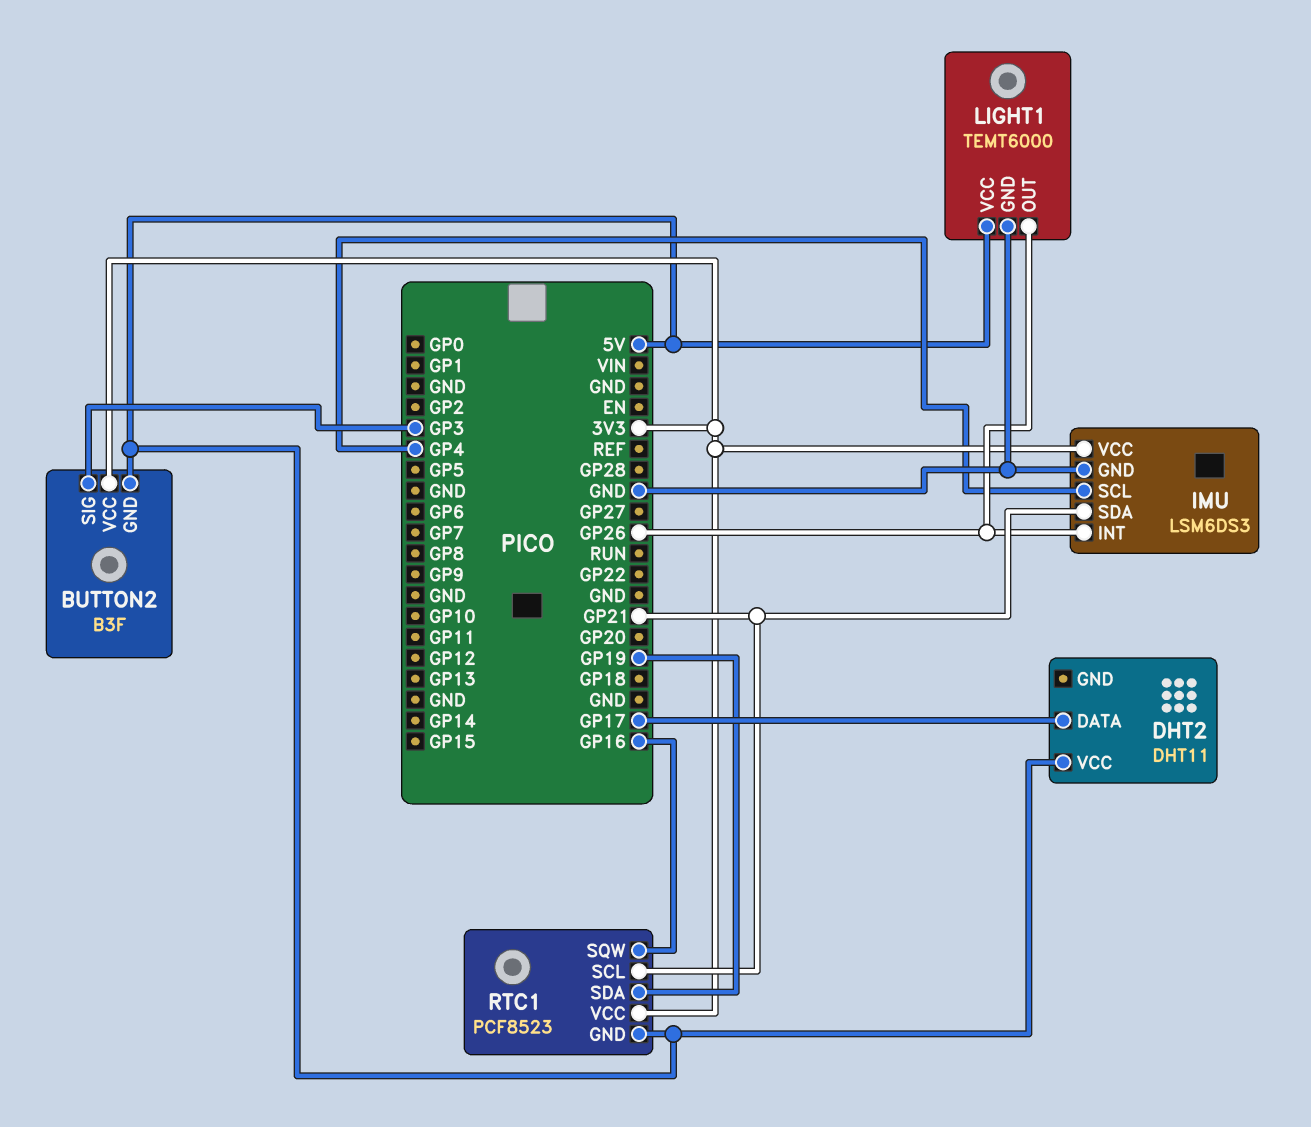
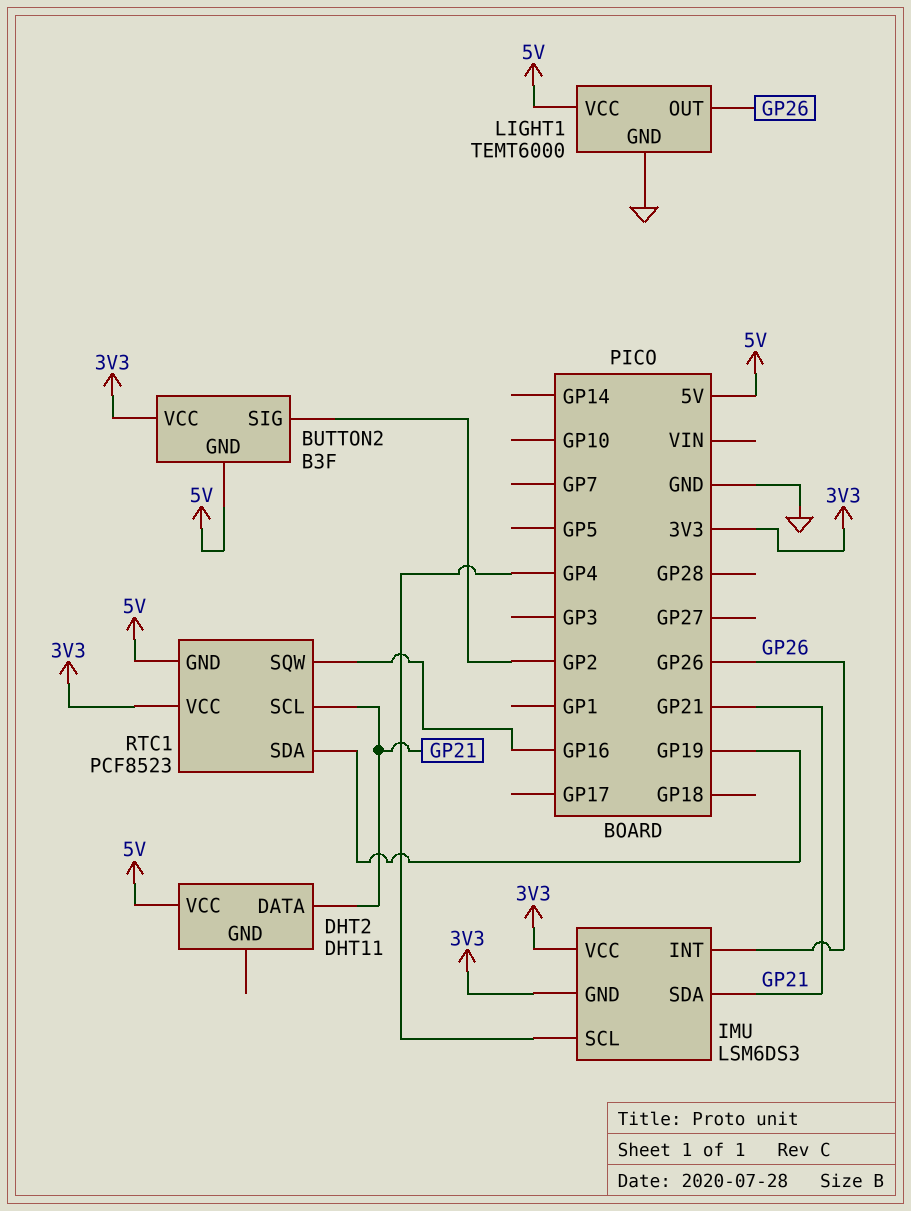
BUTTON2 pin SIG: GP3 -> GP2
DHT2 pin DATA: GP17 -> GP21
IMU pin GND: GND -> 3V3

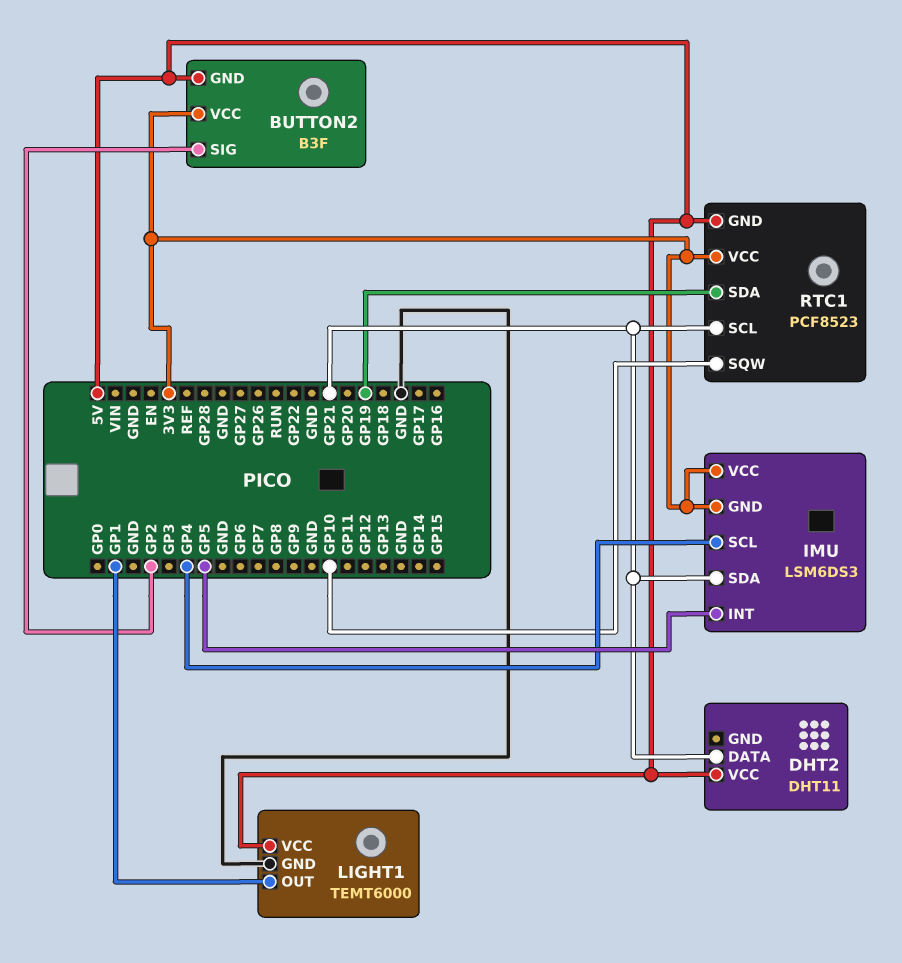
IMU pin INT: GP26 -> GP5
LIGHT1 pin OUT: GP26 -> GP1
RTC1 pin SQW: GP16 -> GP10

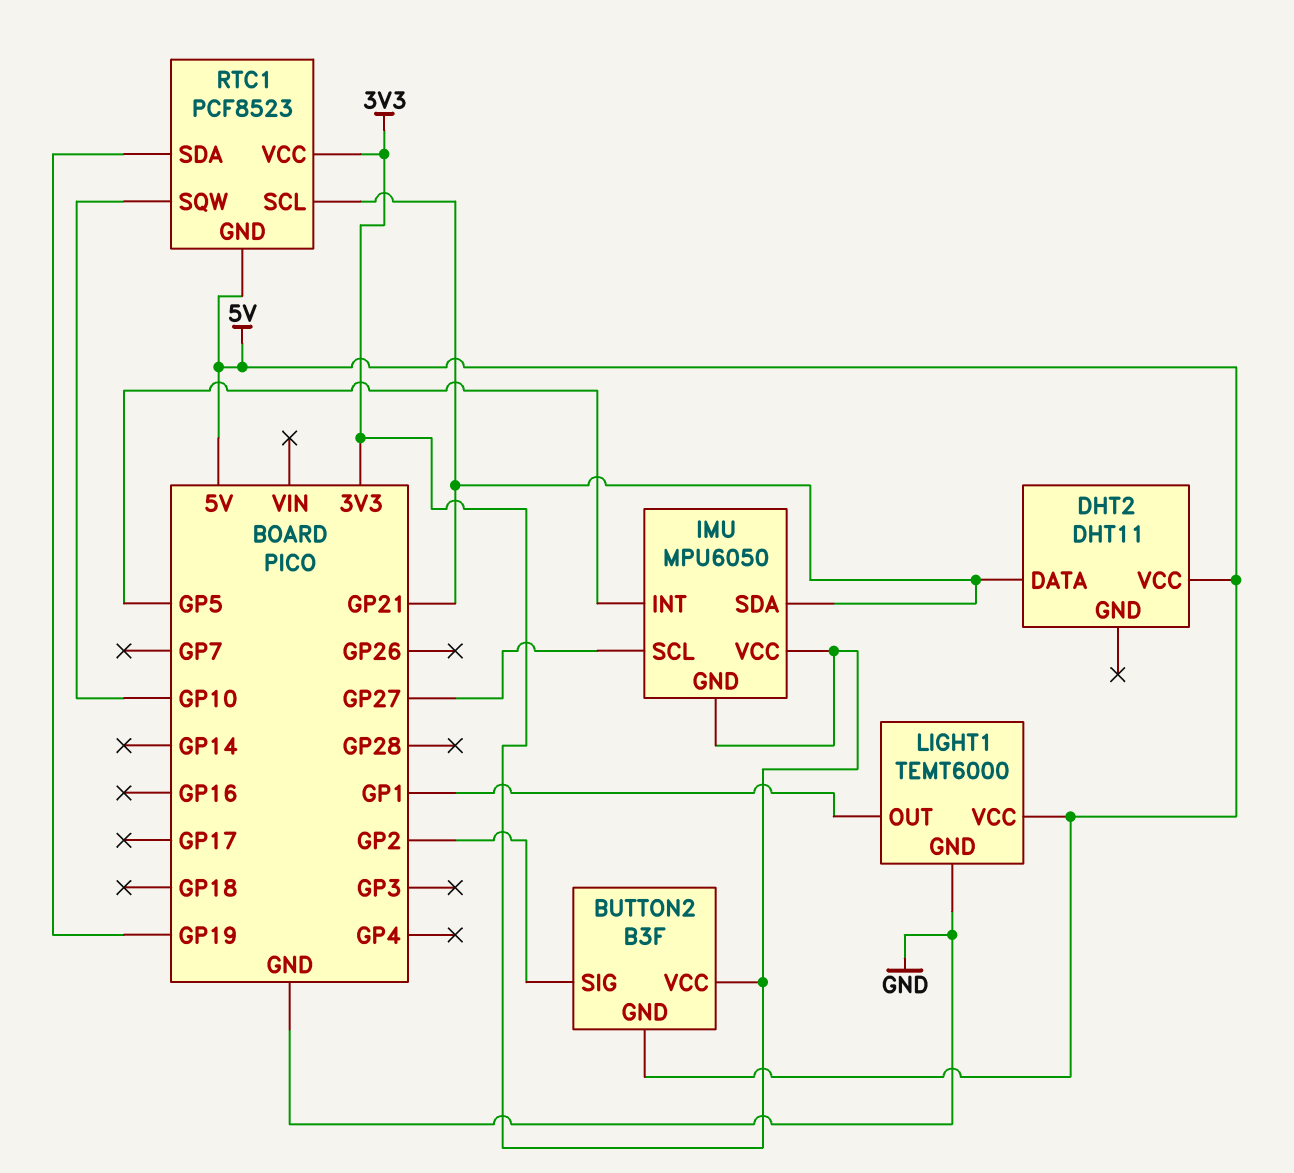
IMU: LSM6DS3 -> MPU6050
IMU pin SCL: GP4 -> GP27

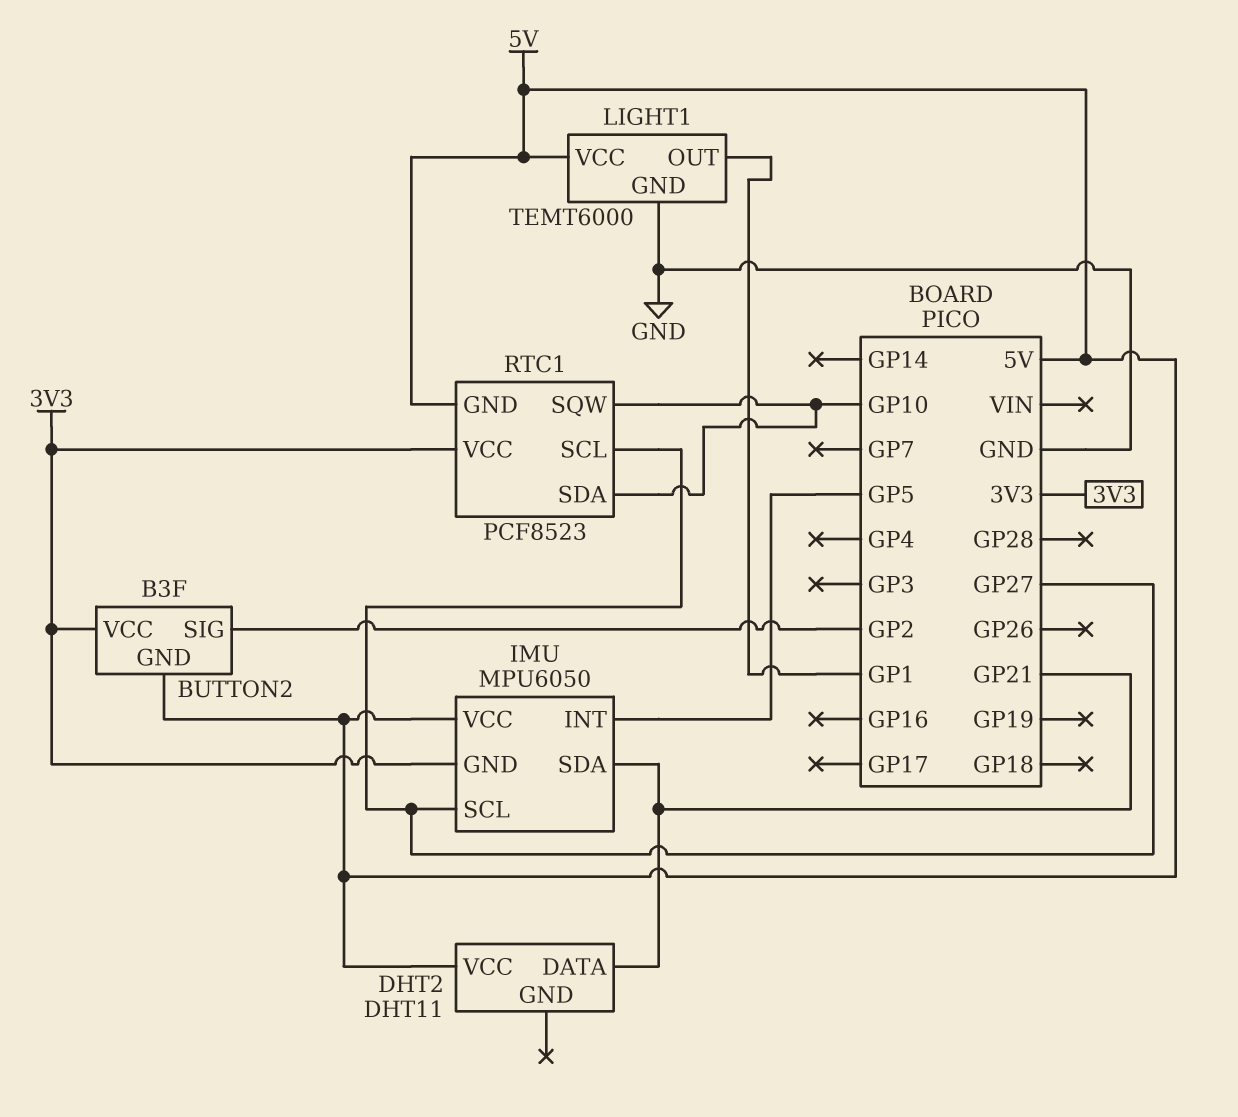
IMU pin VCC: 3V3 -> 5V
RTC1 pin SCL: GP21 -> GP27
RTC1 pin SDA: GP19 -> GP10

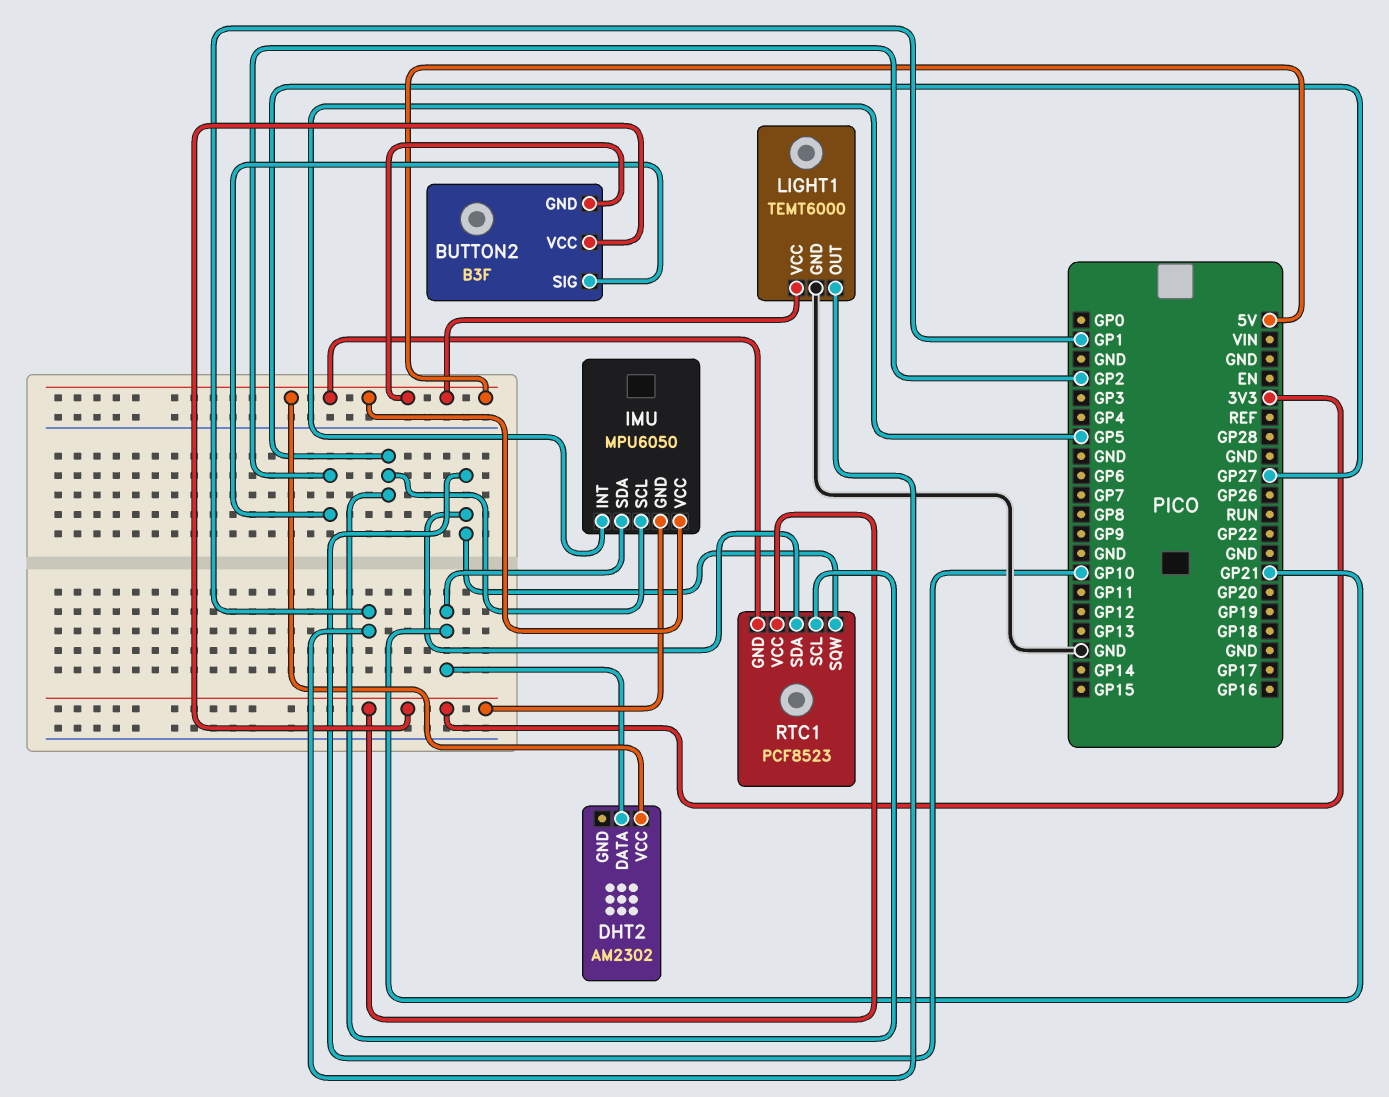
DHT2: DHT11 -> AM2302

